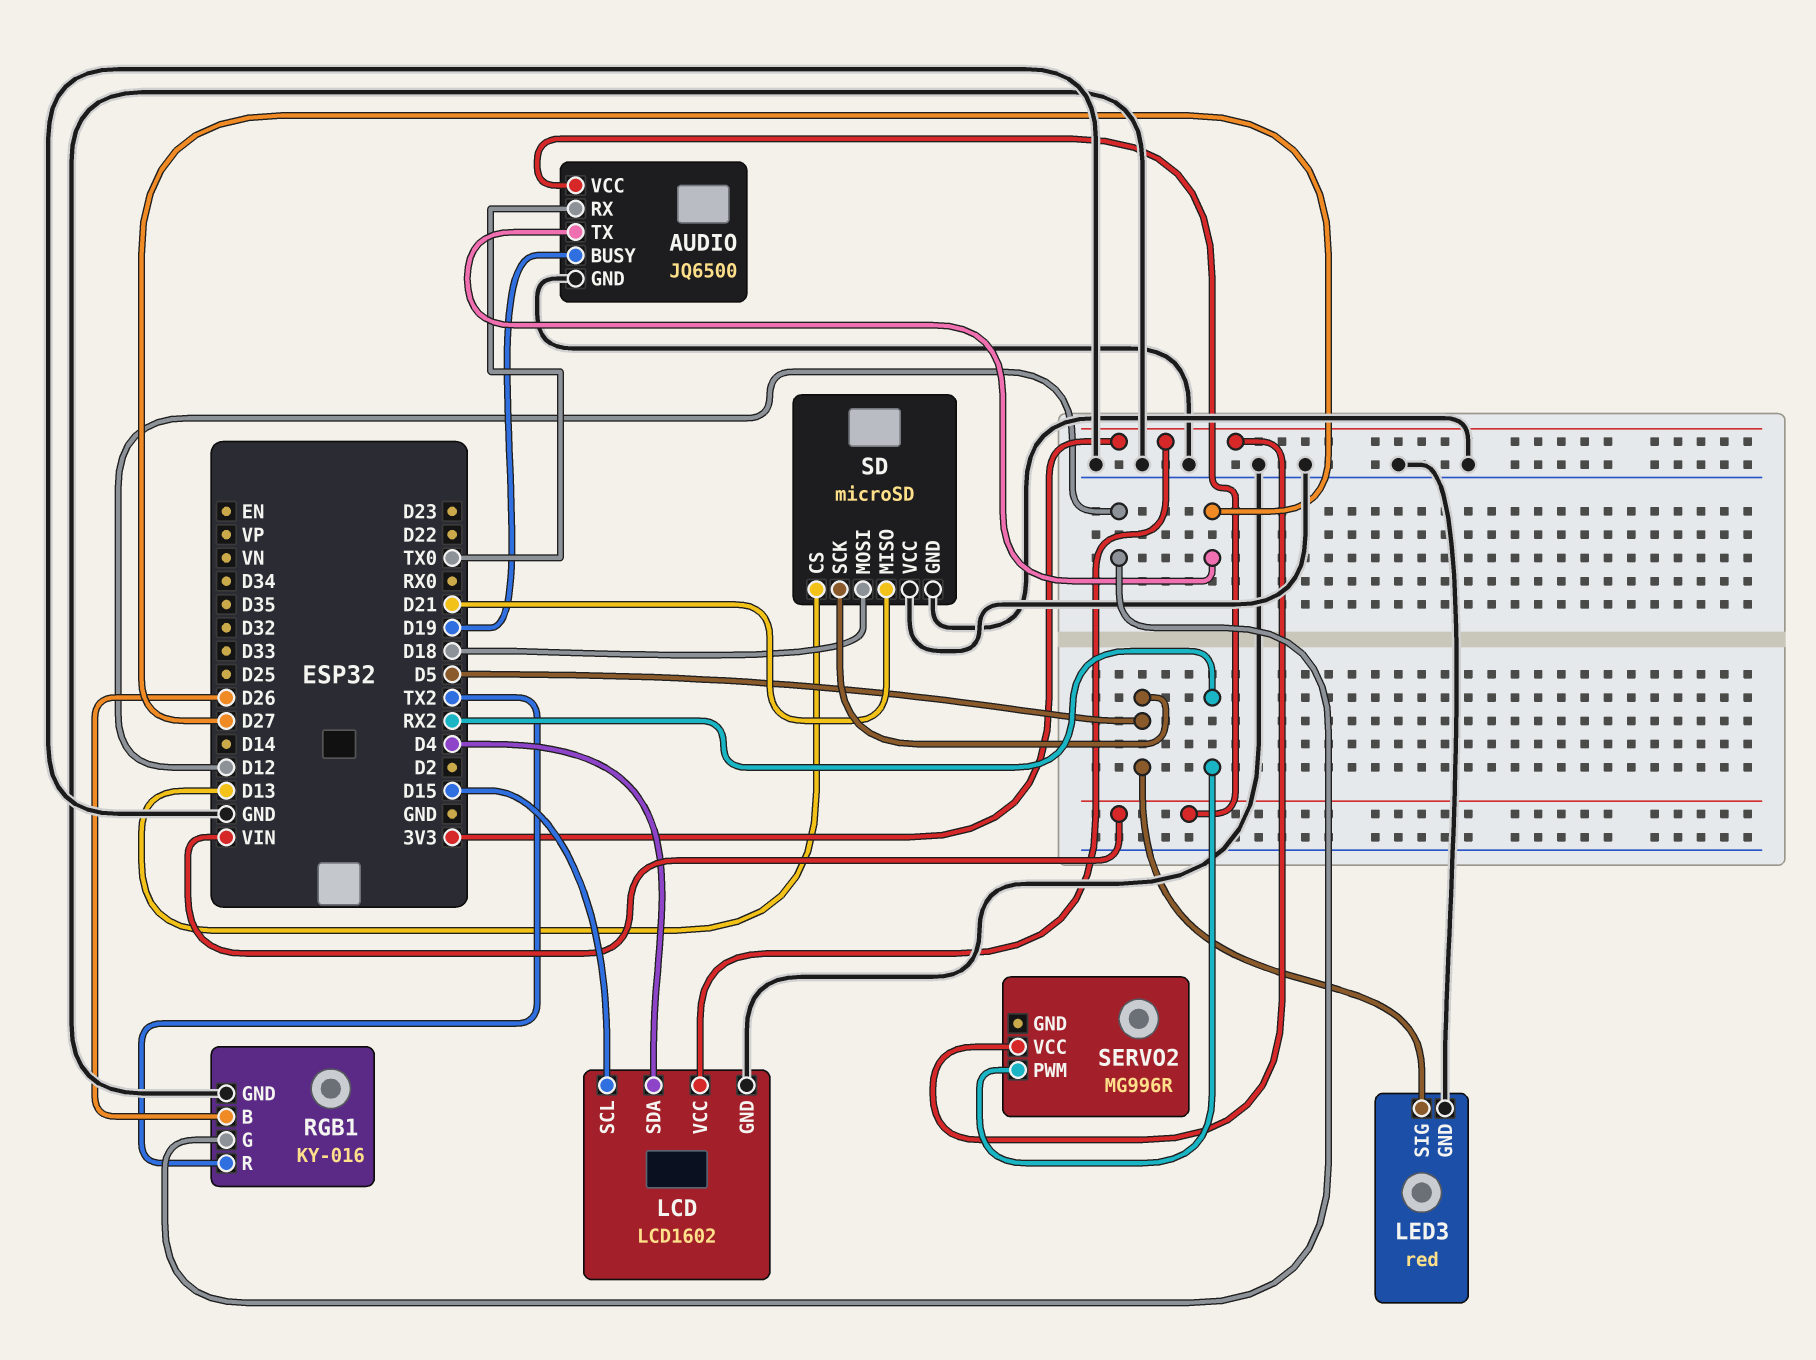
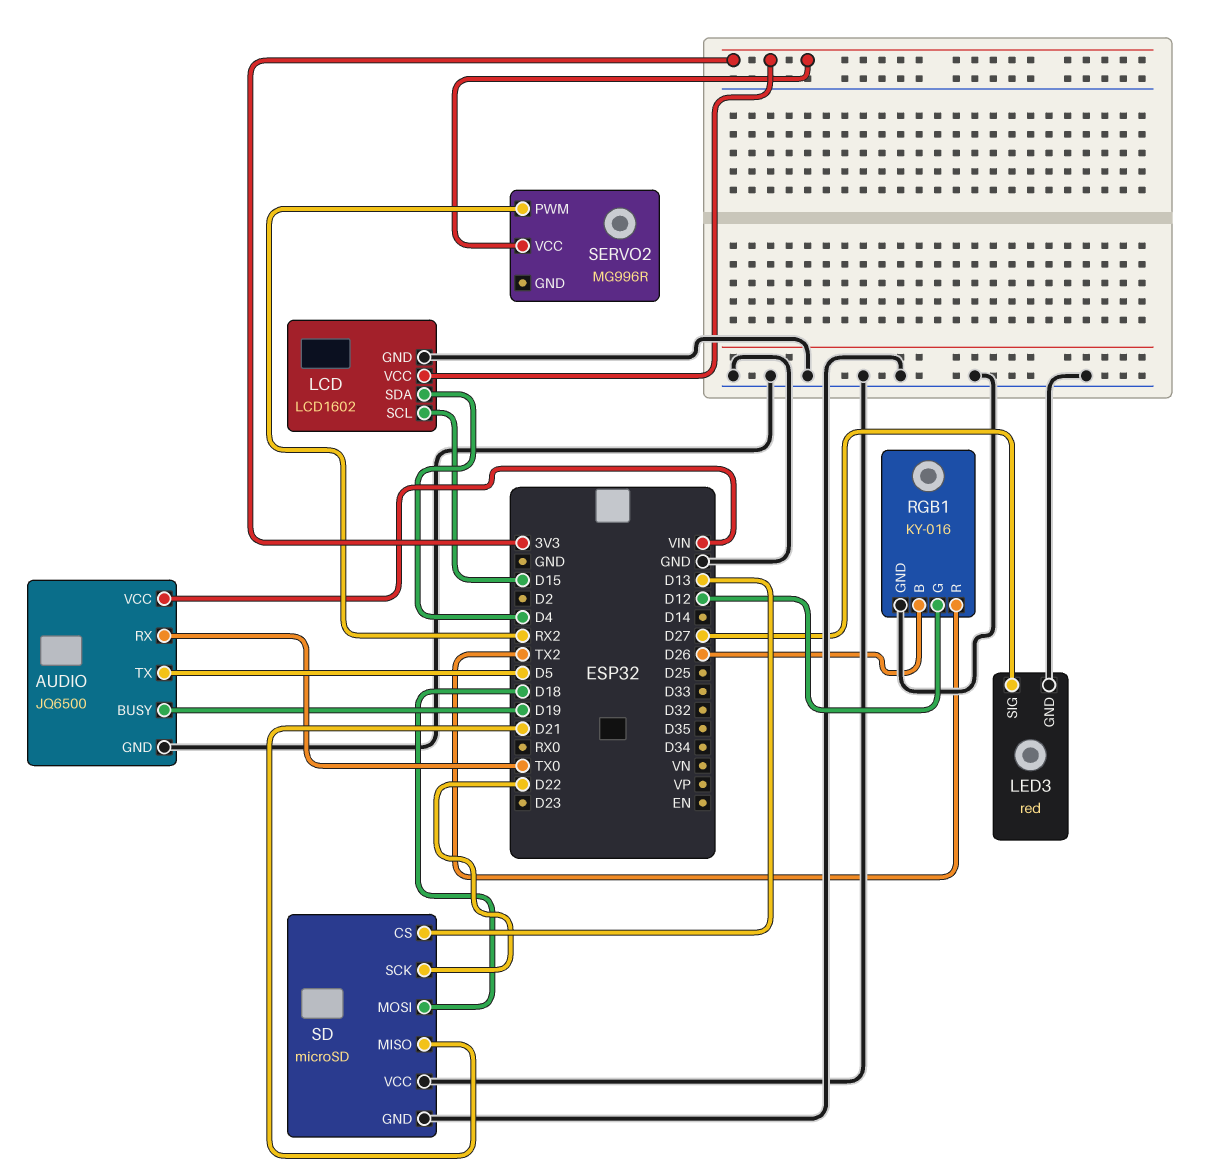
AUDIO pin TX: D27 -> D5
LED3 pin SIG: D5 -> D27
SD pin SCK: D5 -> D22

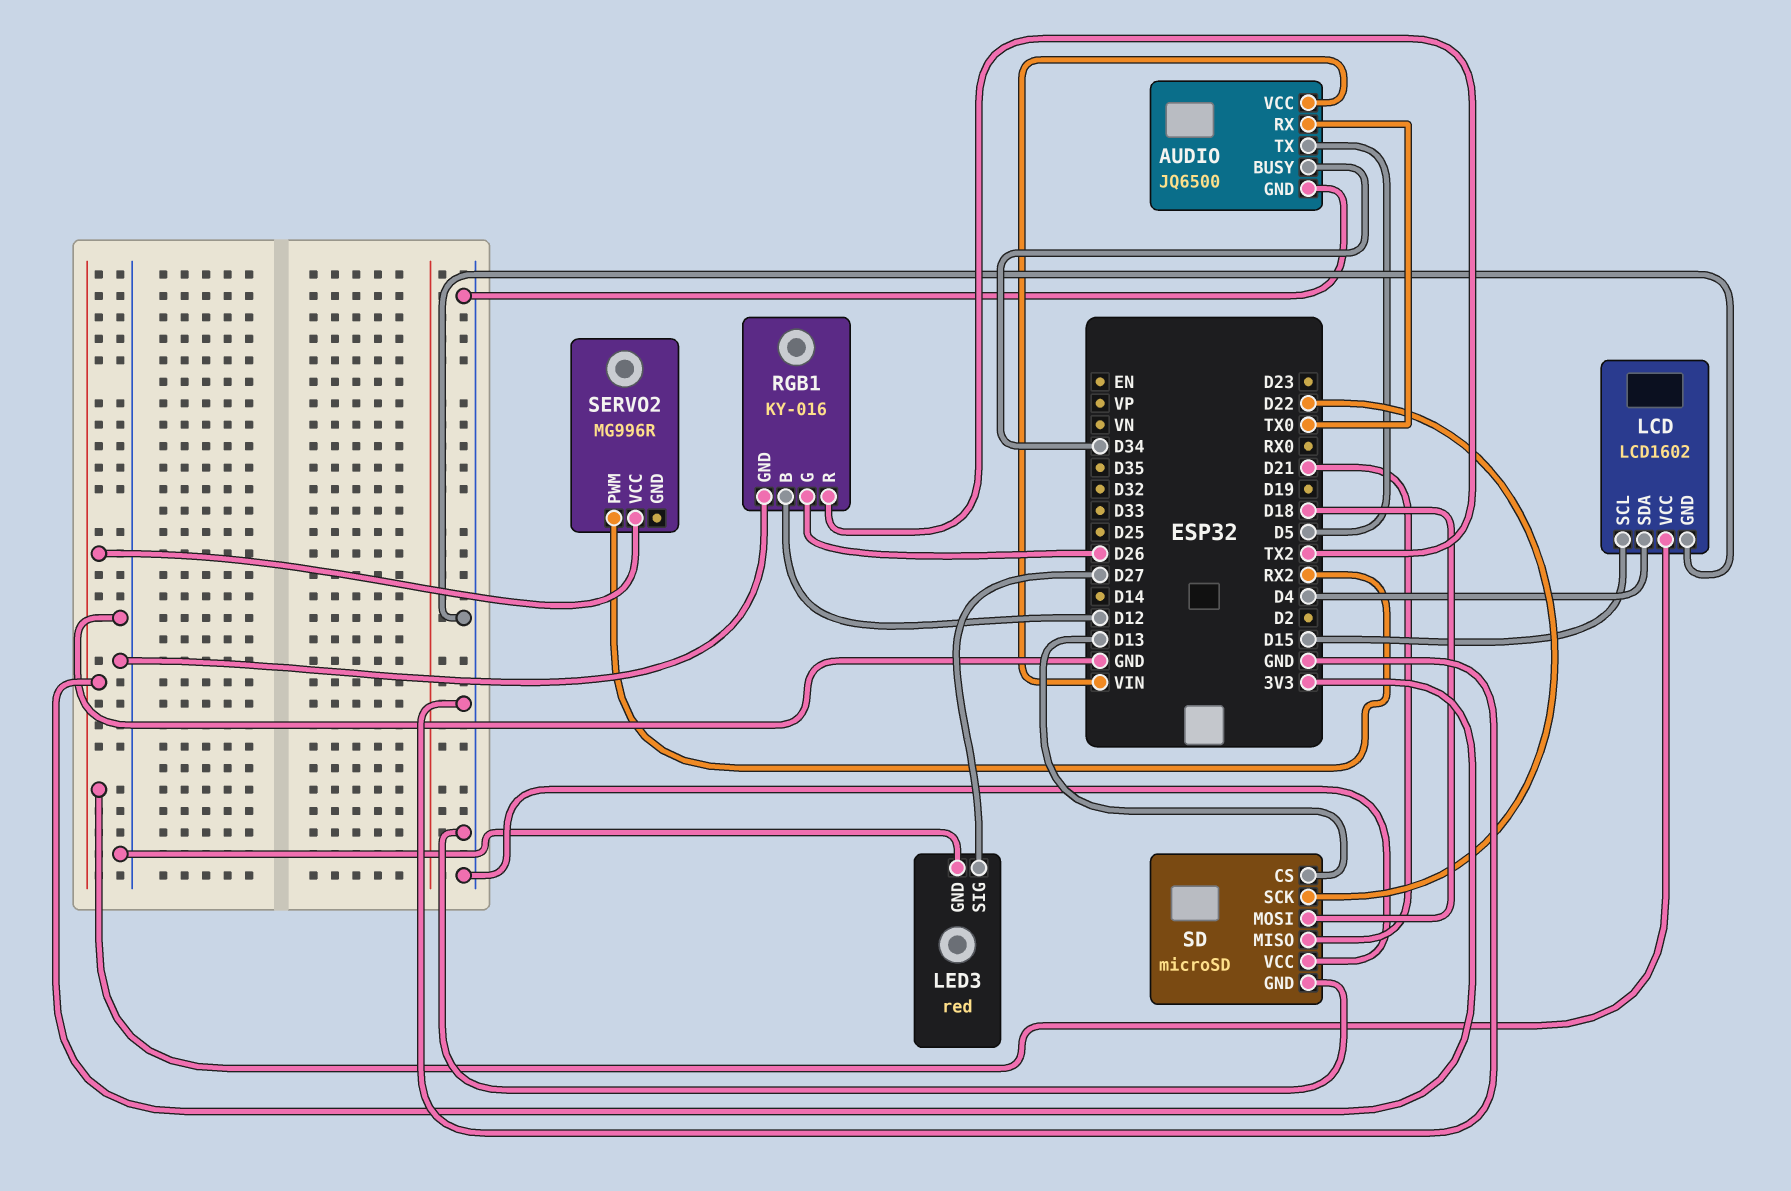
AUDIO pin BUSY: D19 -> D34
RGB1 pin B: D26 -> D12
RGB1 pin G: D12 -> D26

